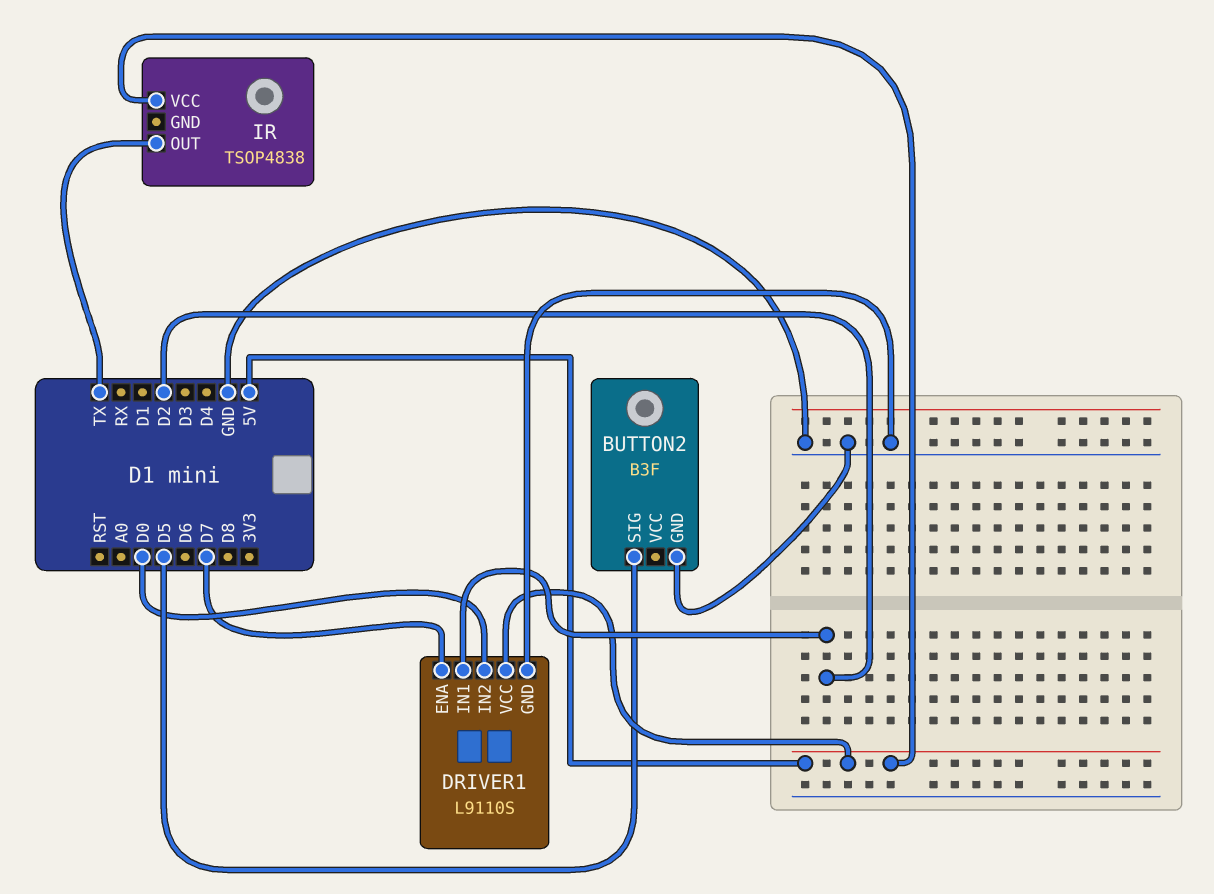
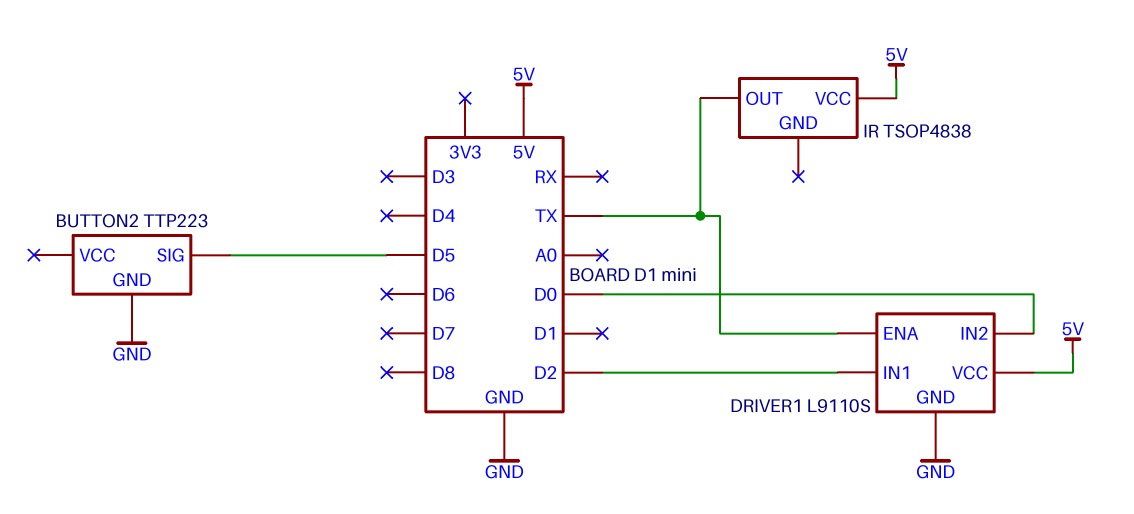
BUTTON2: B3F -> TTP223
DRIVER1 pin ENA: D7 -> TX

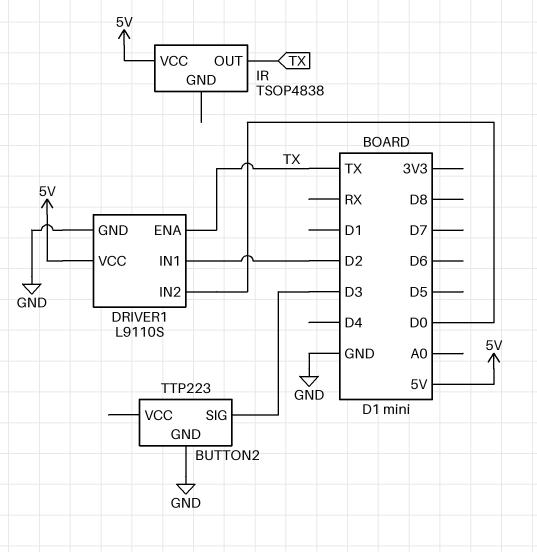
BUTTON2 pin SIG: D5 -> D3

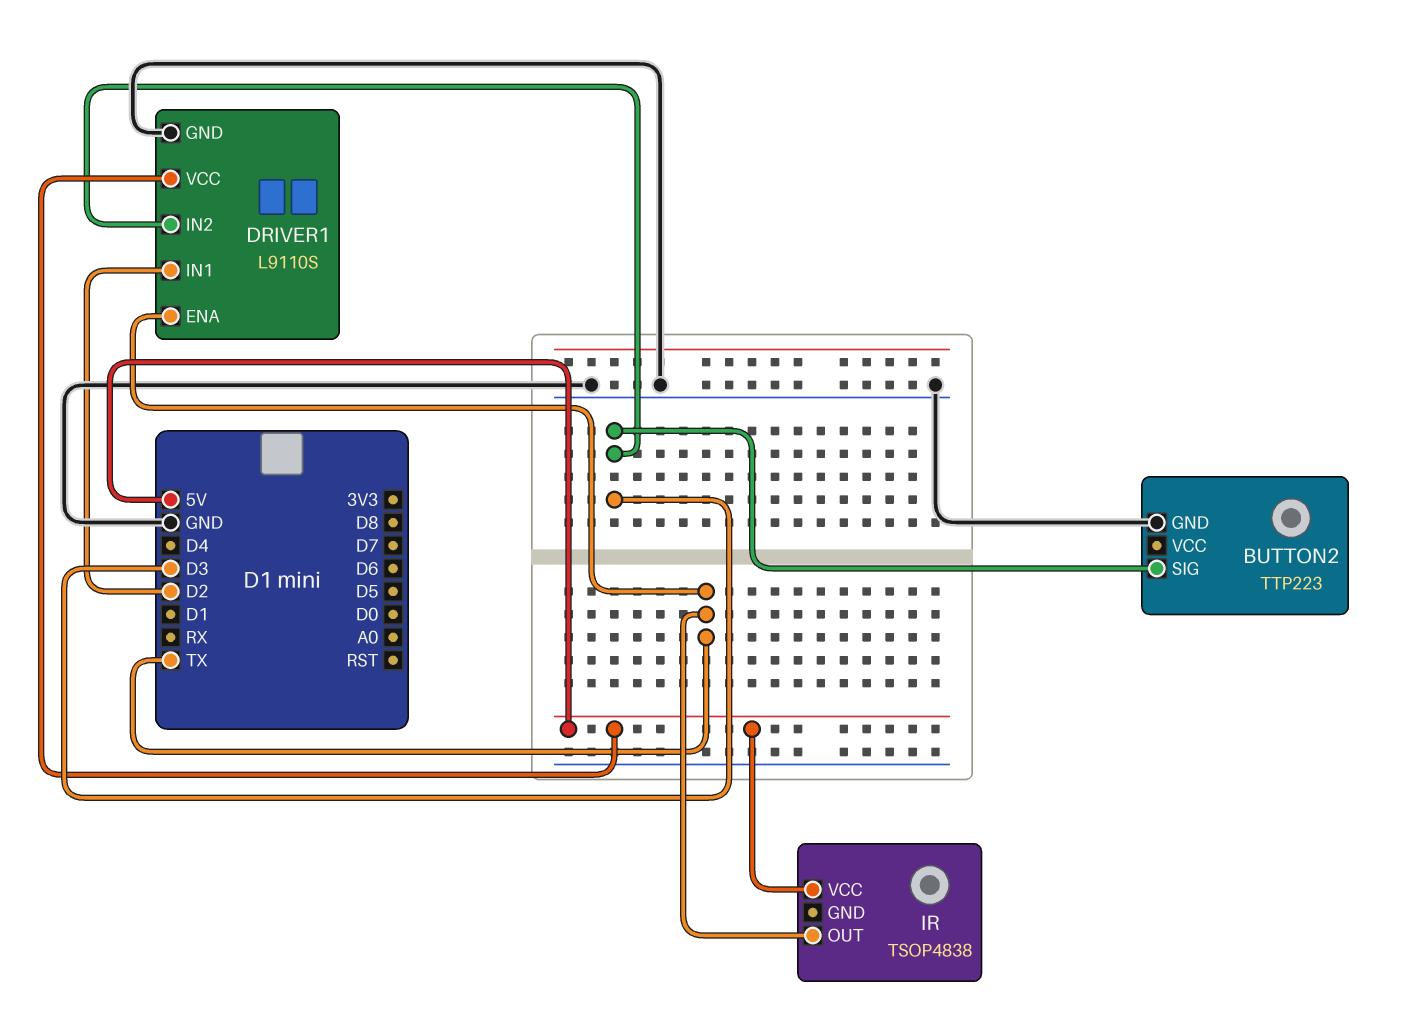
DRIVER1 pin IN2: D0 -> D3

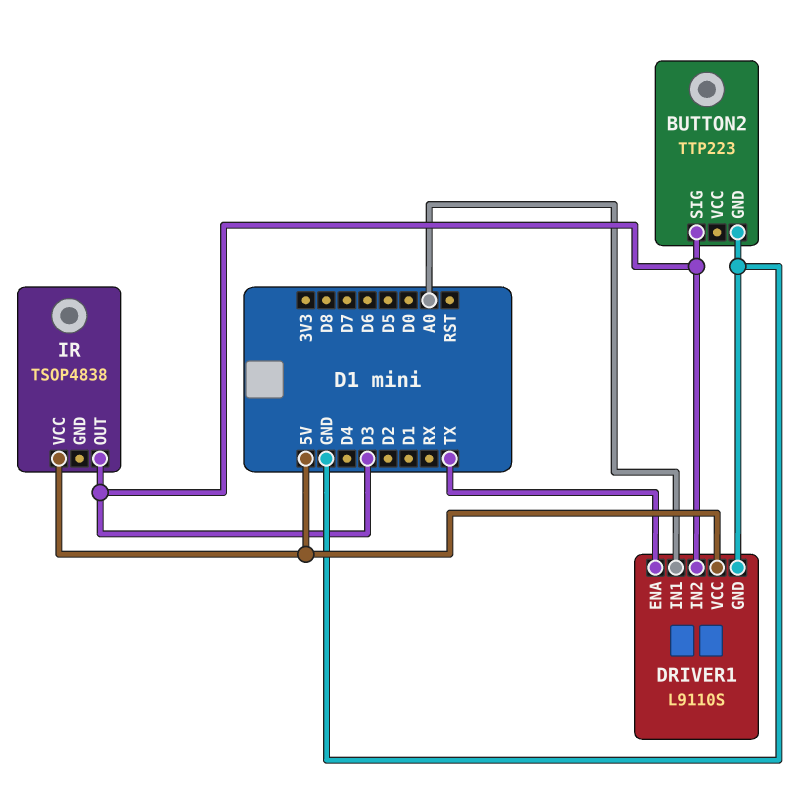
DRIVER1 pin IN1: D2 -> A0
IR pin OUT: TX -> D3

